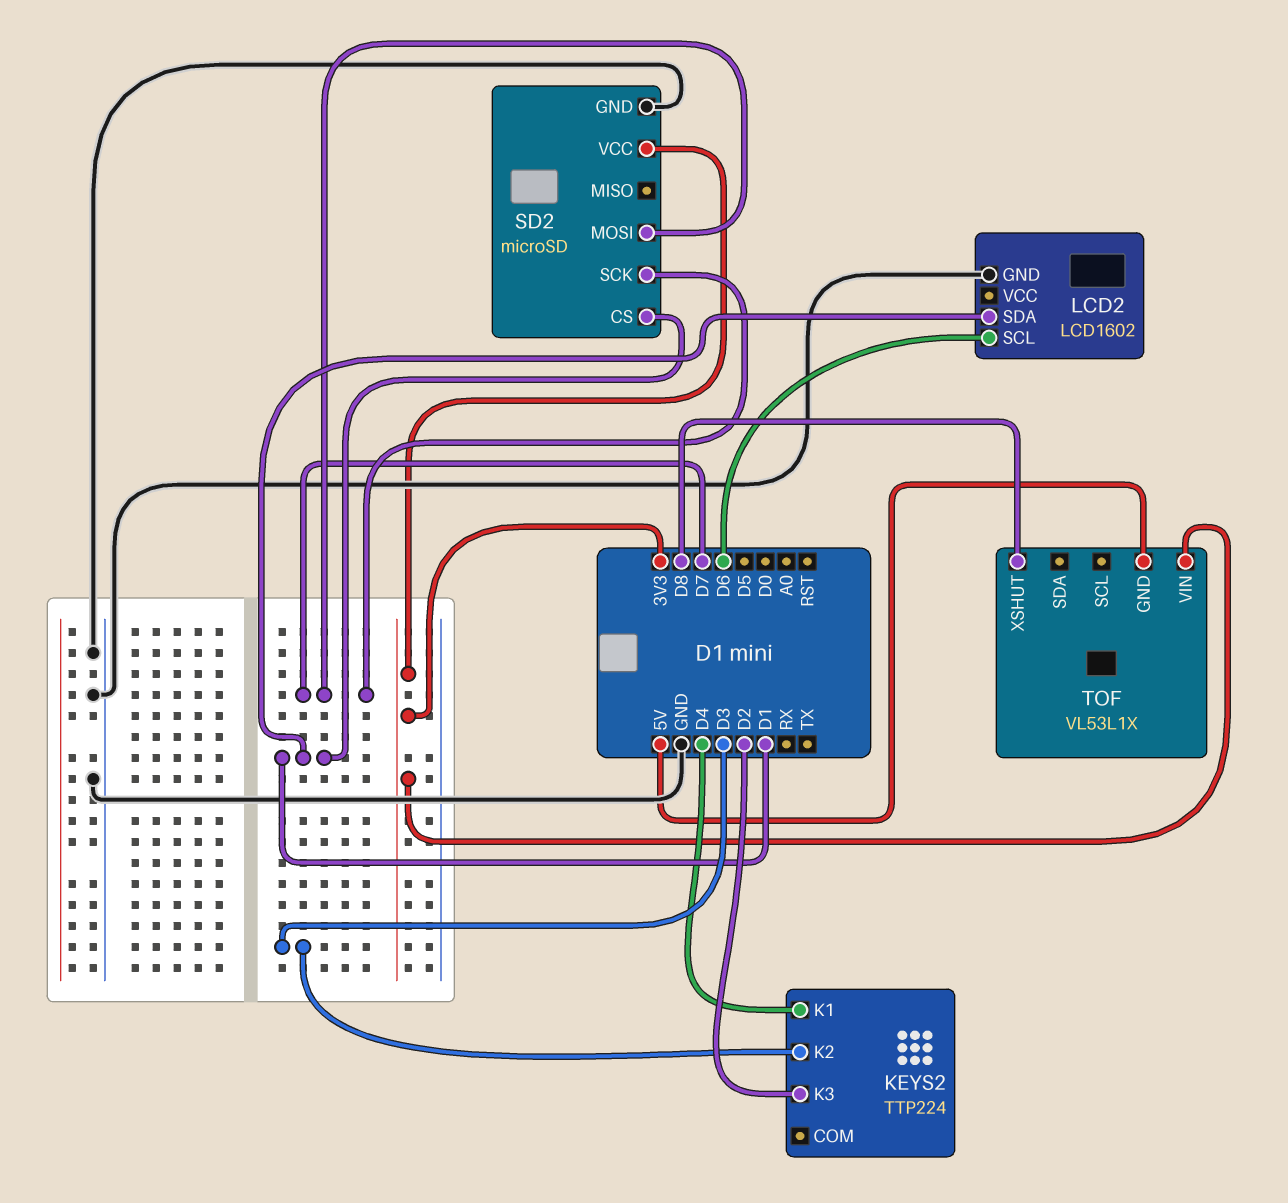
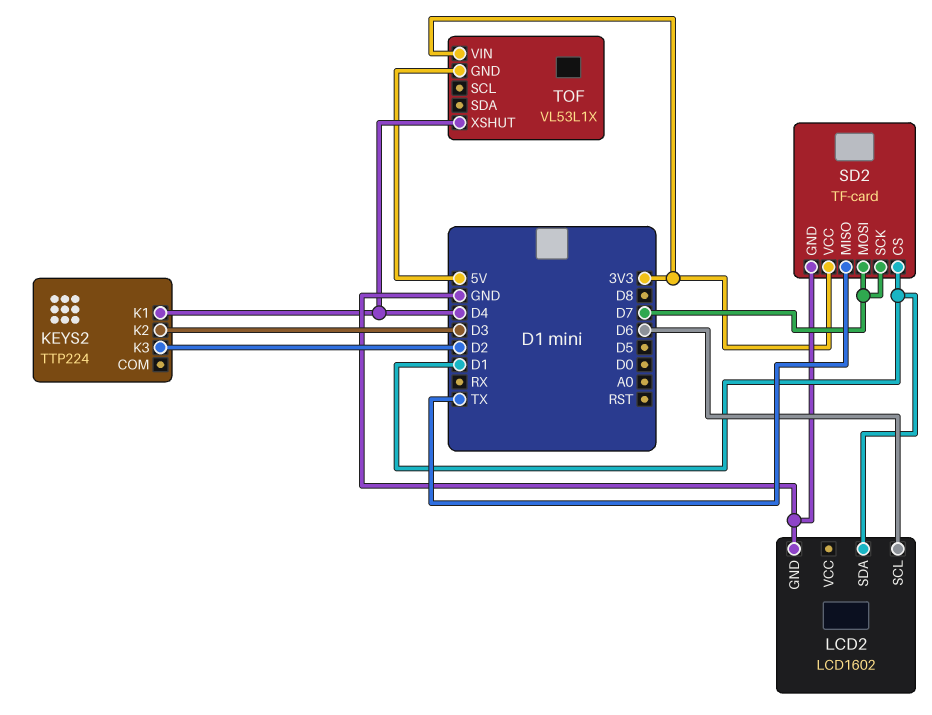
SD2: microSD -> TF-card
SD2 pin MISO: none -> TX
TOF pin XSHUT: D8 -> D4

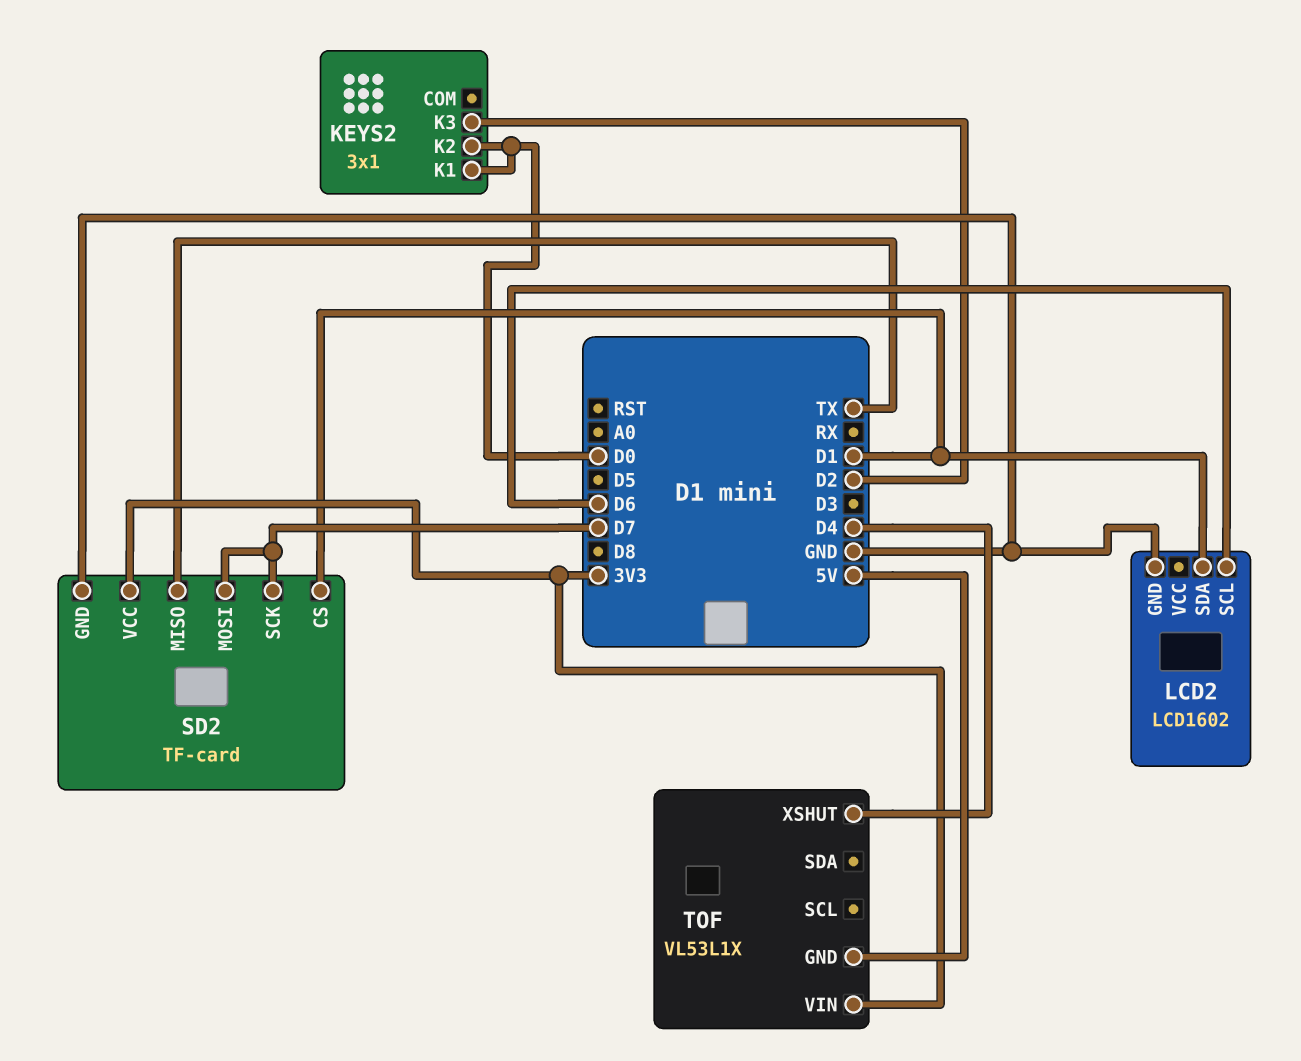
KEYS2: TTP224 -> 3x1
KEYS2 pin K1: D4 -> D0
KEYS2 pin K2: D3 -> D0

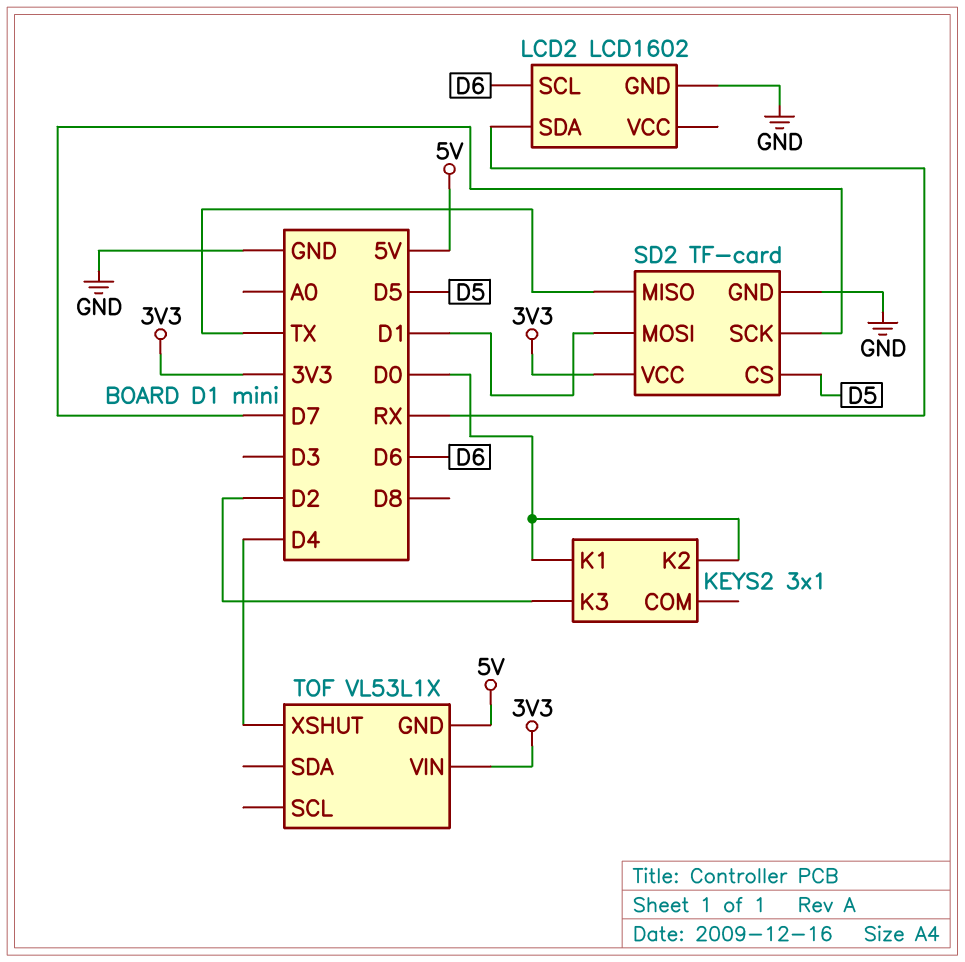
LCD2 pin SDA: D1 -> RX
SD2 pin CS: D1 -> D5
SD2 pin MOSI: D7 -> D1

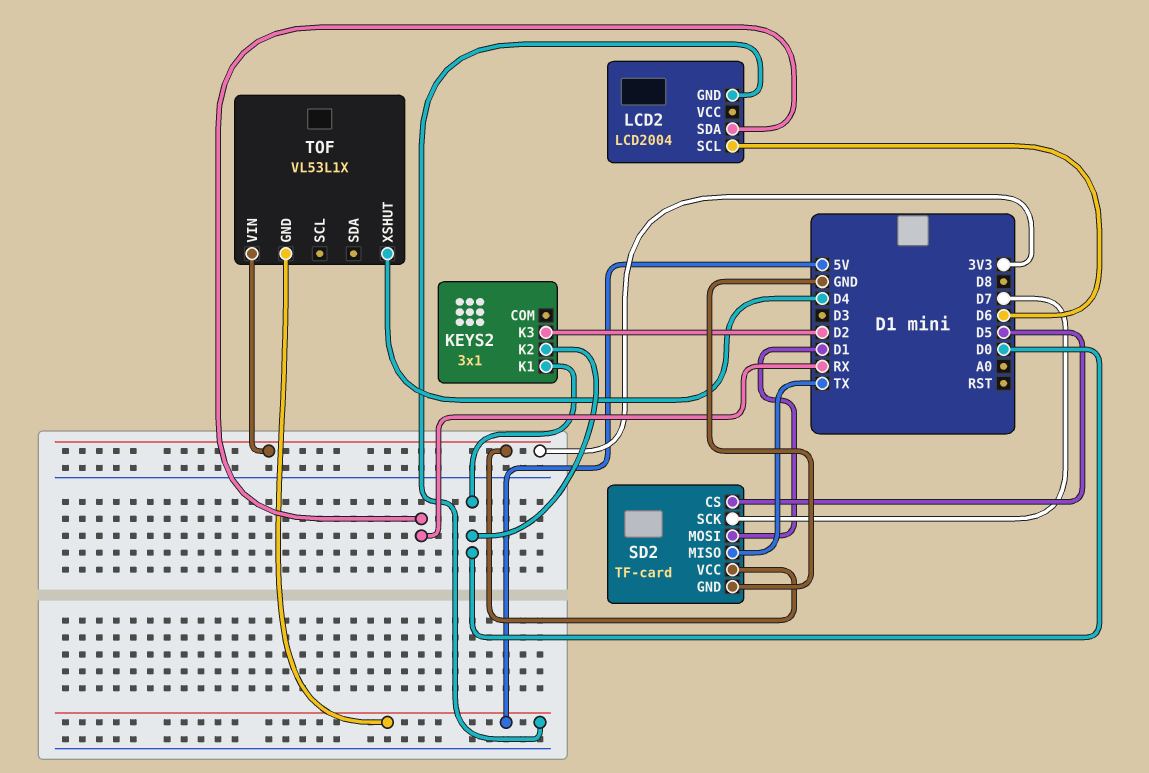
LCD2: LCD1602 -> LCD2004
LCD2 pin GND: GND -> 5V

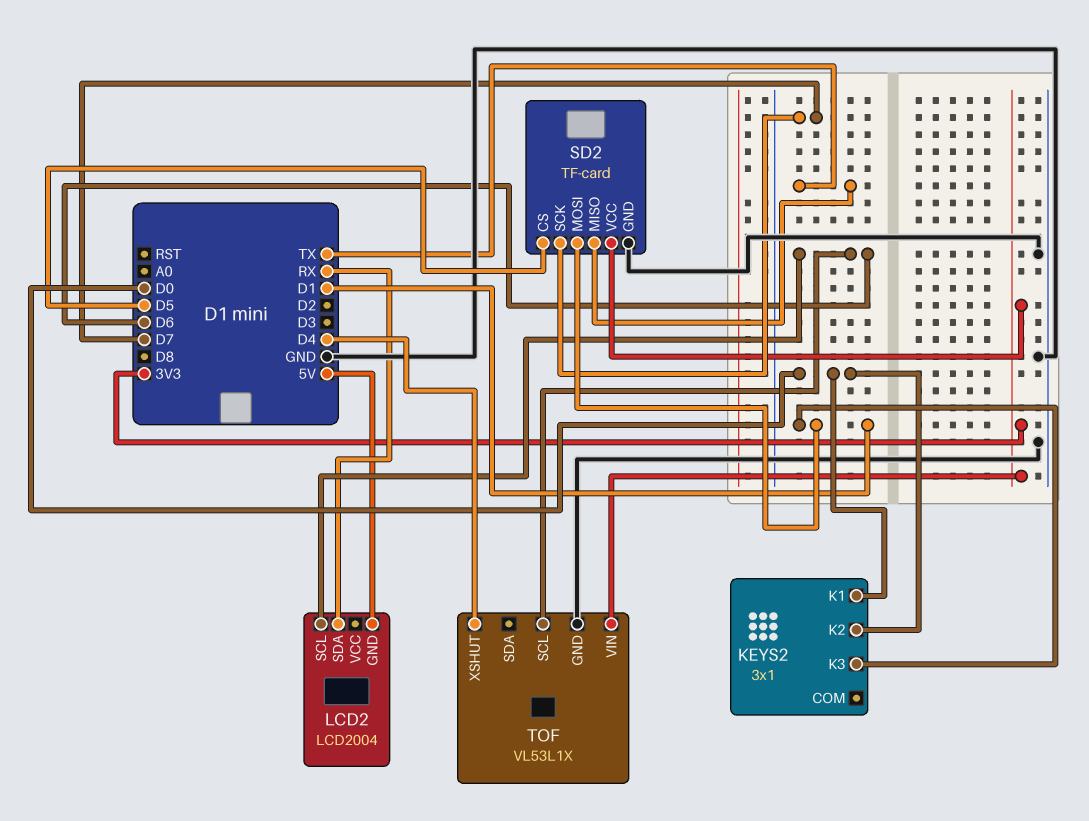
KEYS2 pin K3: D2 -> D1
TOF pin GND: 5V -> GND
TOF pin SCL: none -> D6

